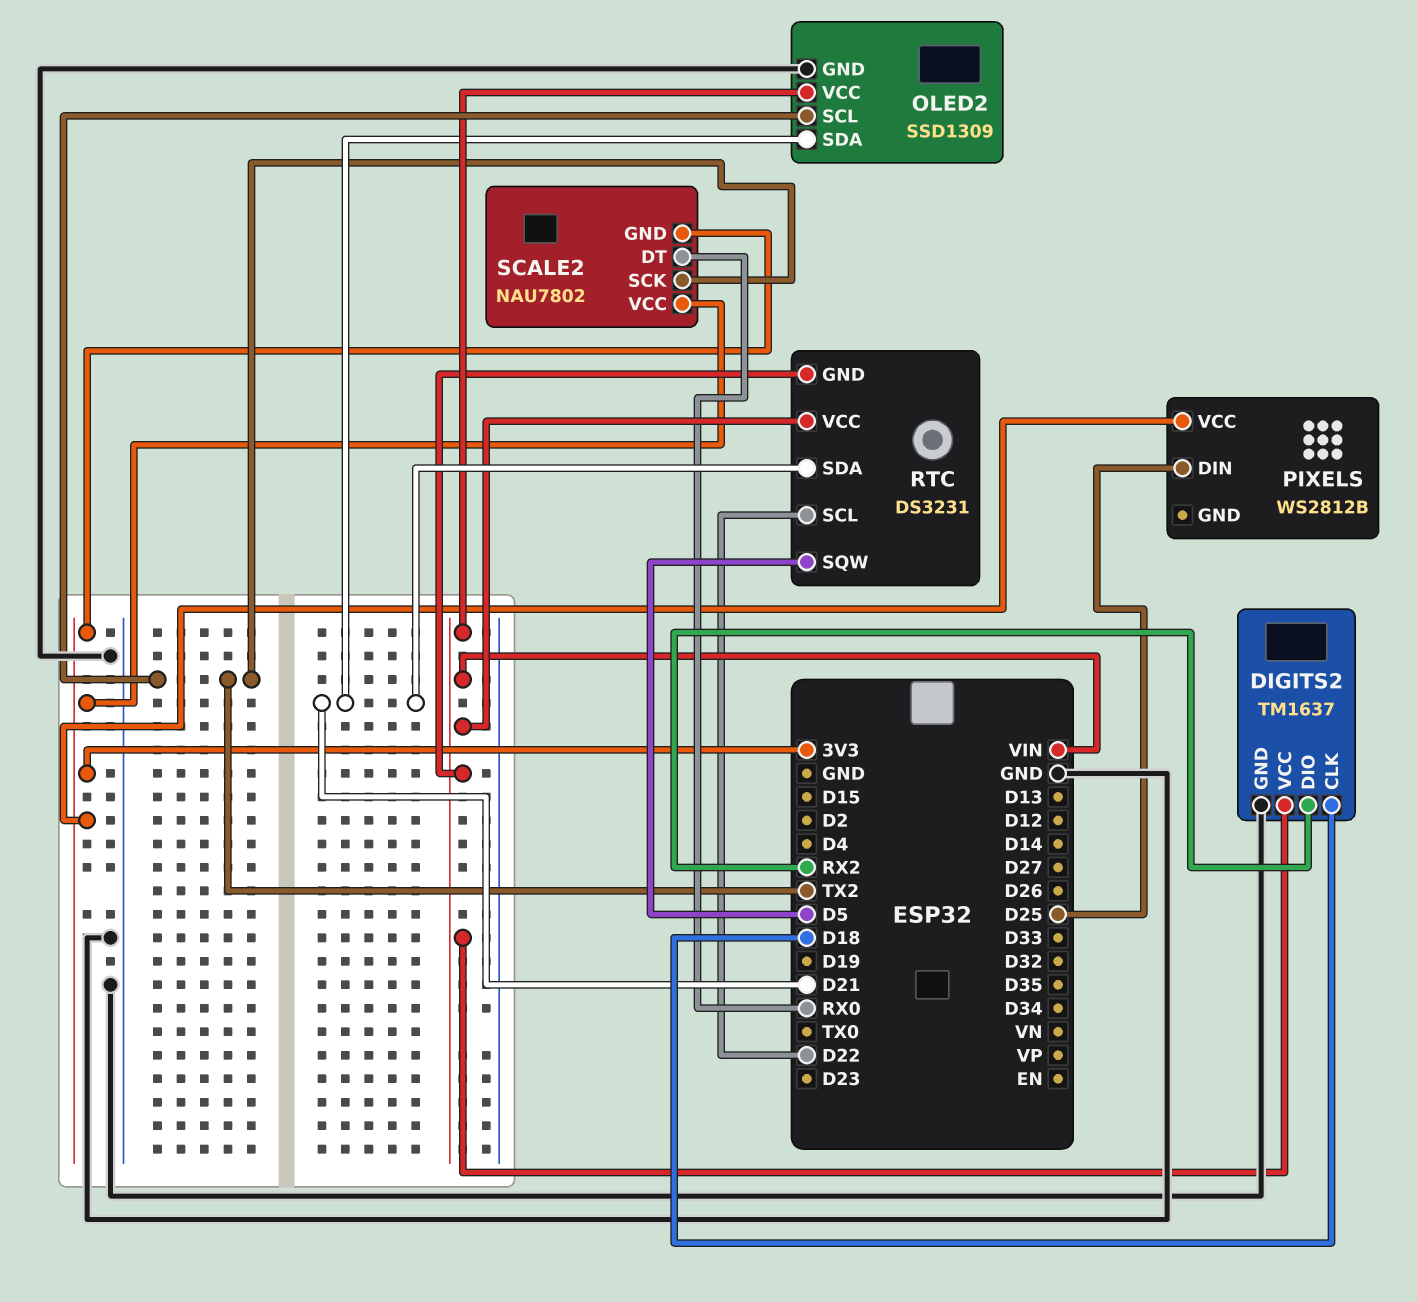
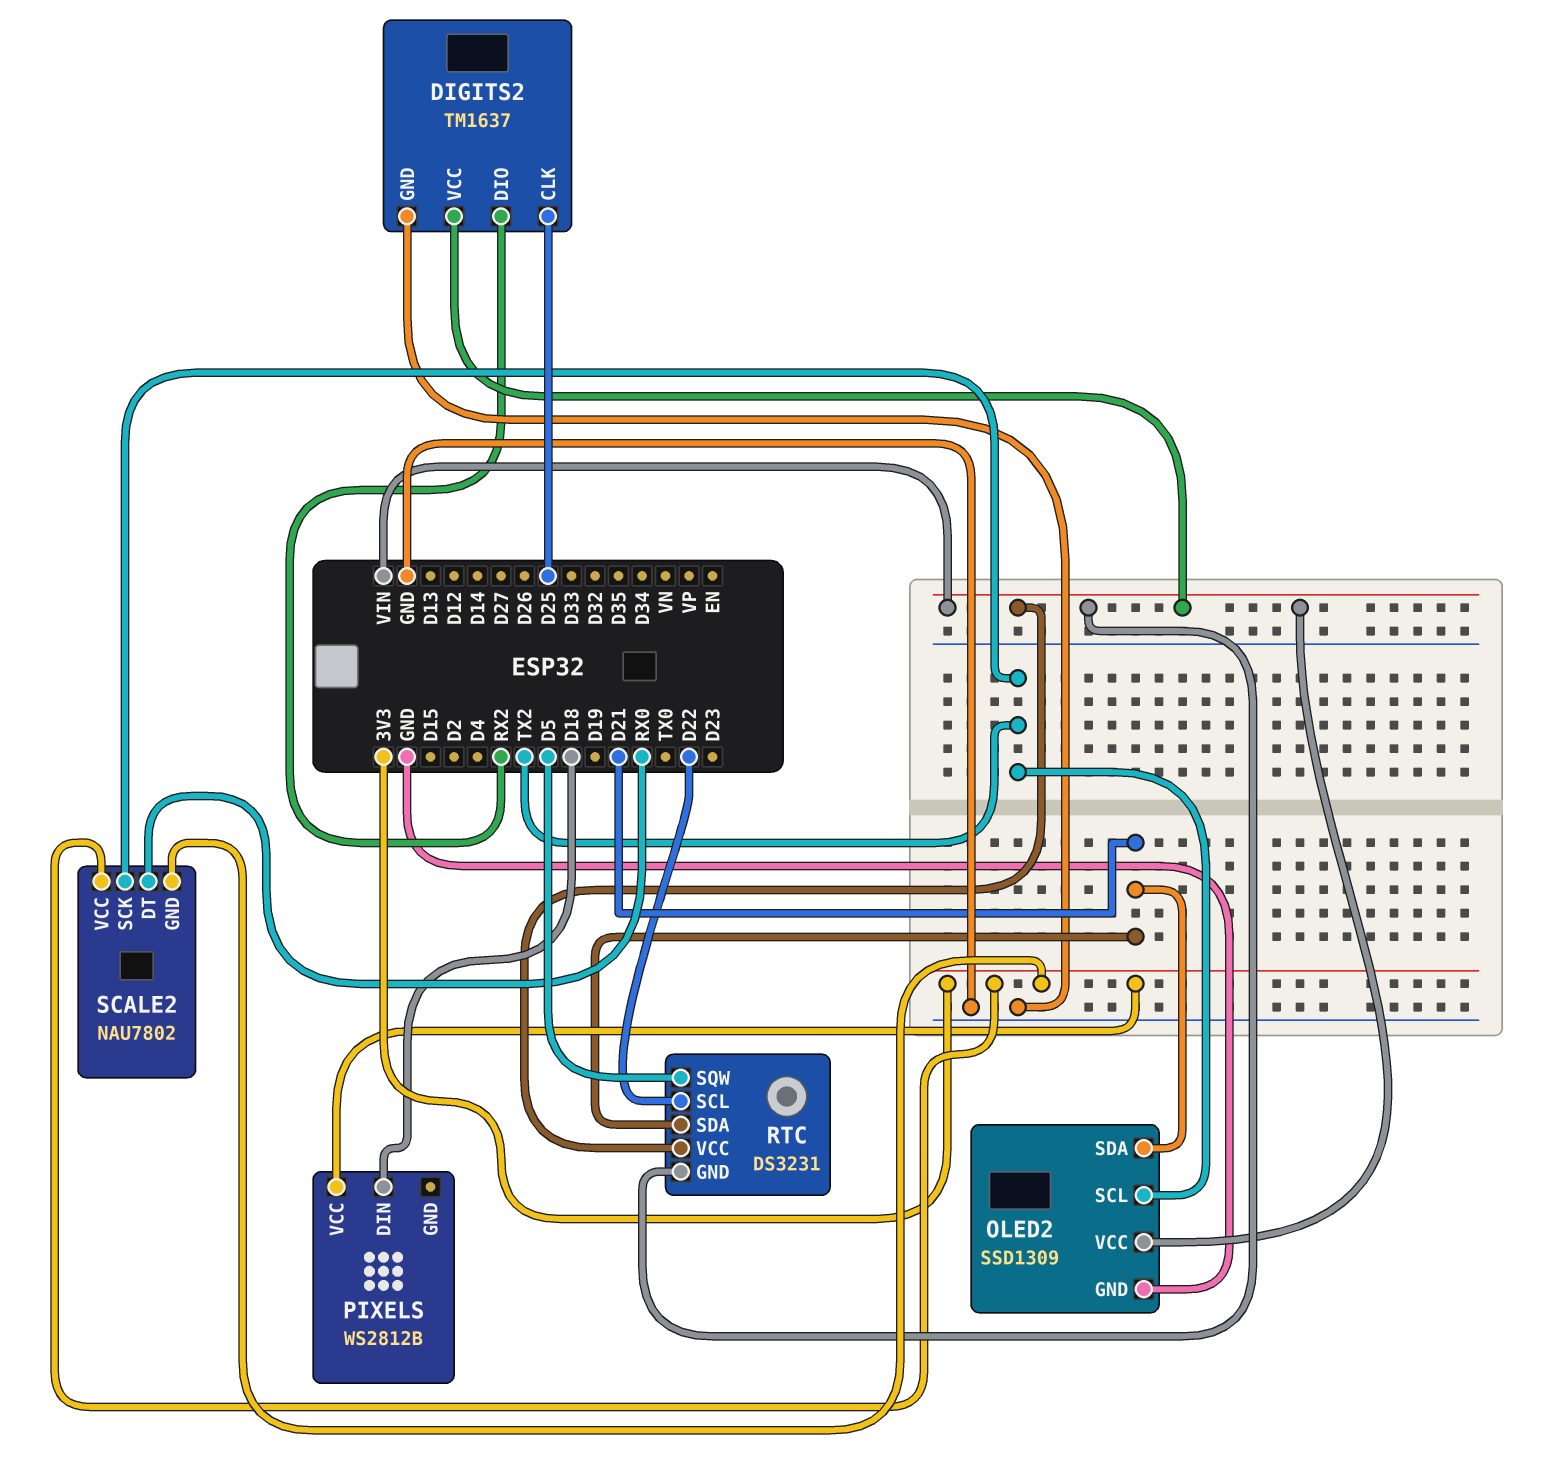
DIGITS2 pin CLK: D18 -> D25
PIXELS pin DIN: D25 -> D18

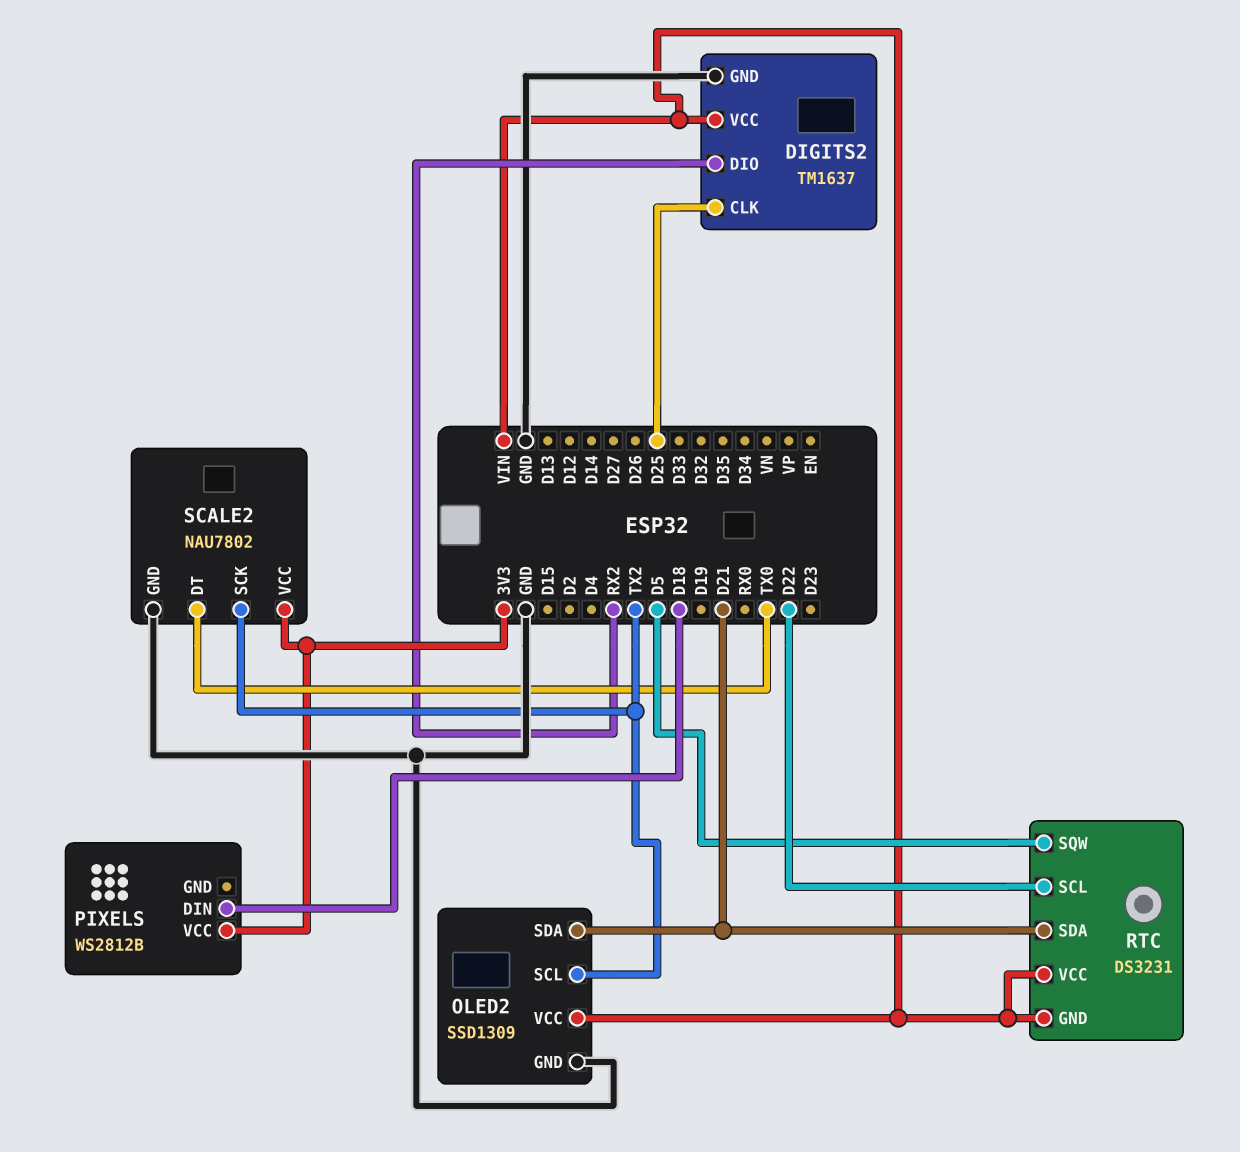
SCALE2 pin DT: RX0 -> TX0
SCALE2 pin GND: 3V3 -> GND

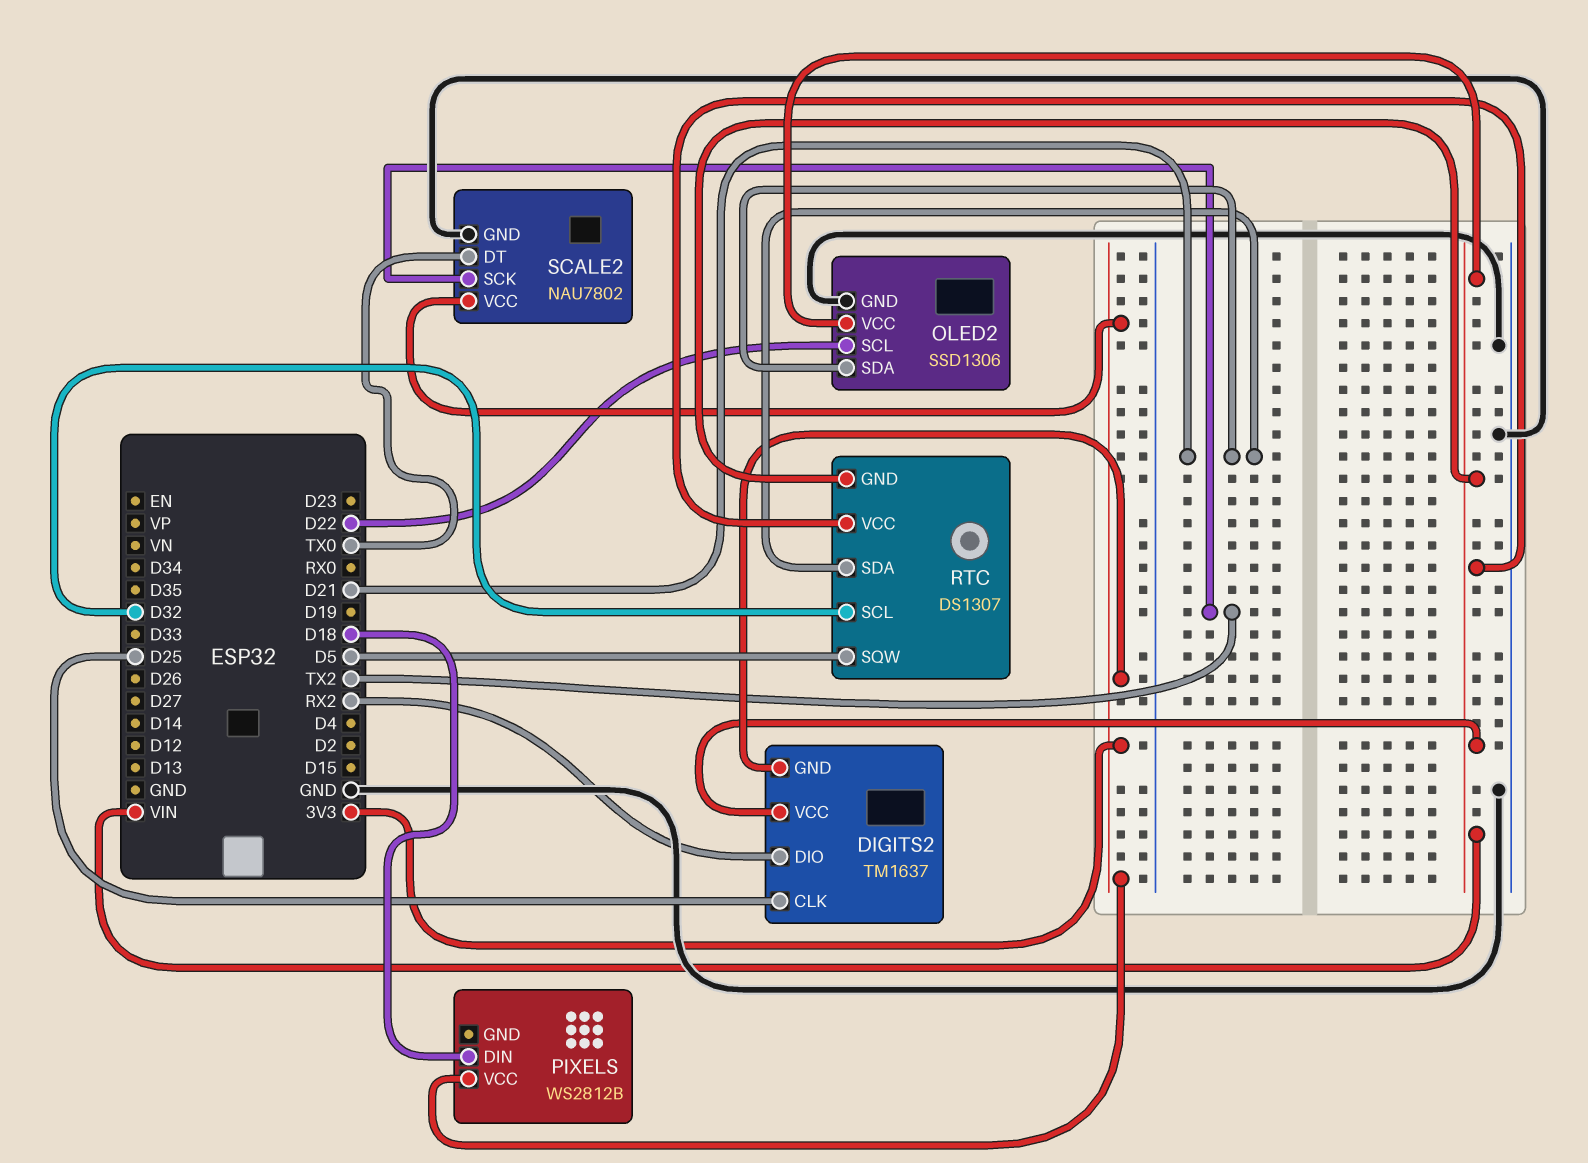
DIGITS2 pin GND: GND -> 3V3
OLED2: SSD1309 -> SSD1306
OLED2 pin SCL: TX2 -> D22
RTC: DS3231 -> DS1307
RTC pin SCL: D22 -> D32

